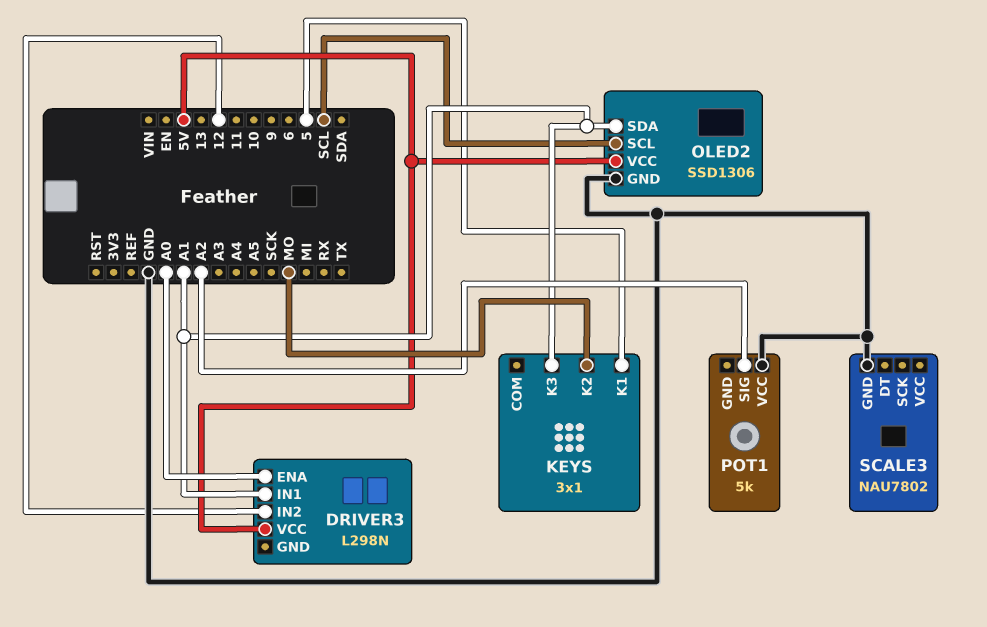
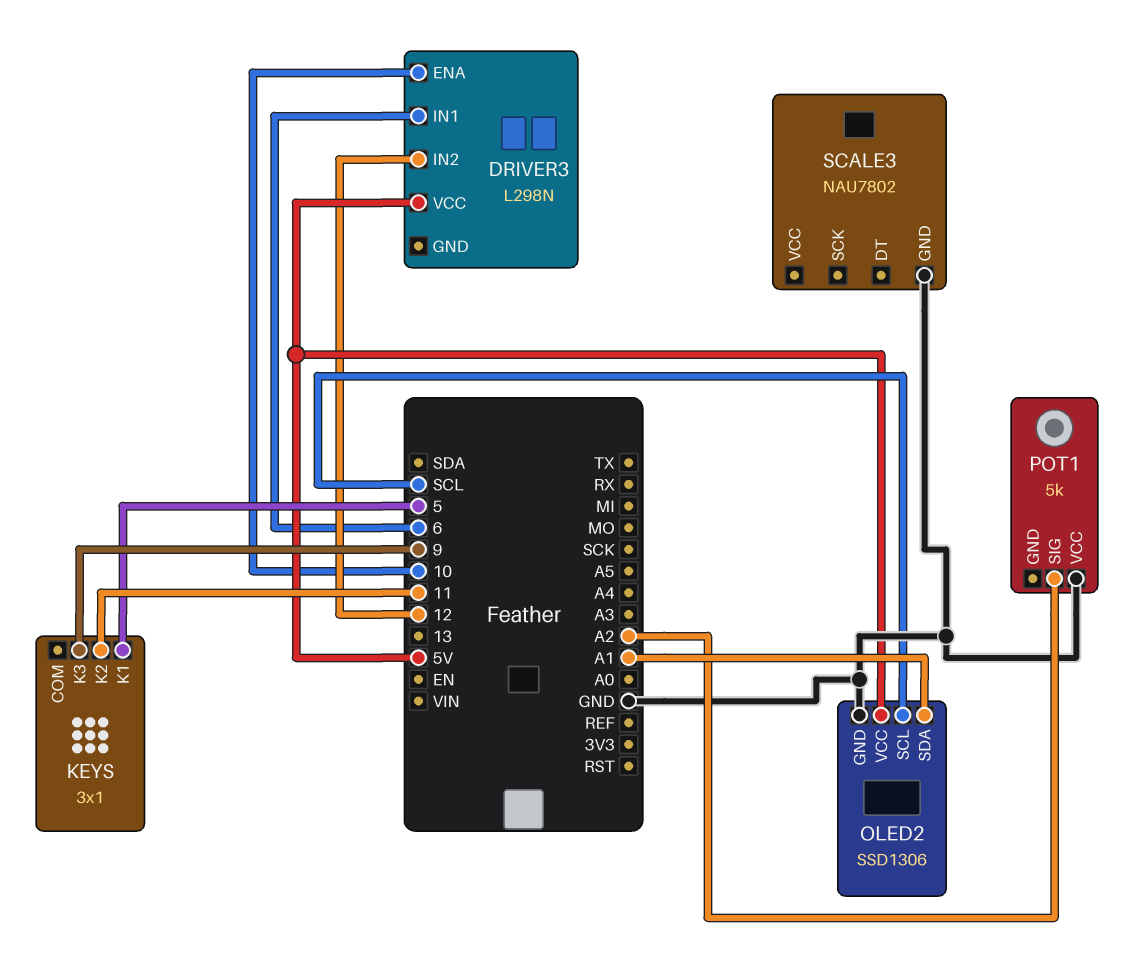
DRIVER3 pin ENA: A0 -> 10
DRIVER3 pin IN1: A1 -> 6
KEYS pin K2: MO -> 11
KEYS pin K3: A1 -> 9

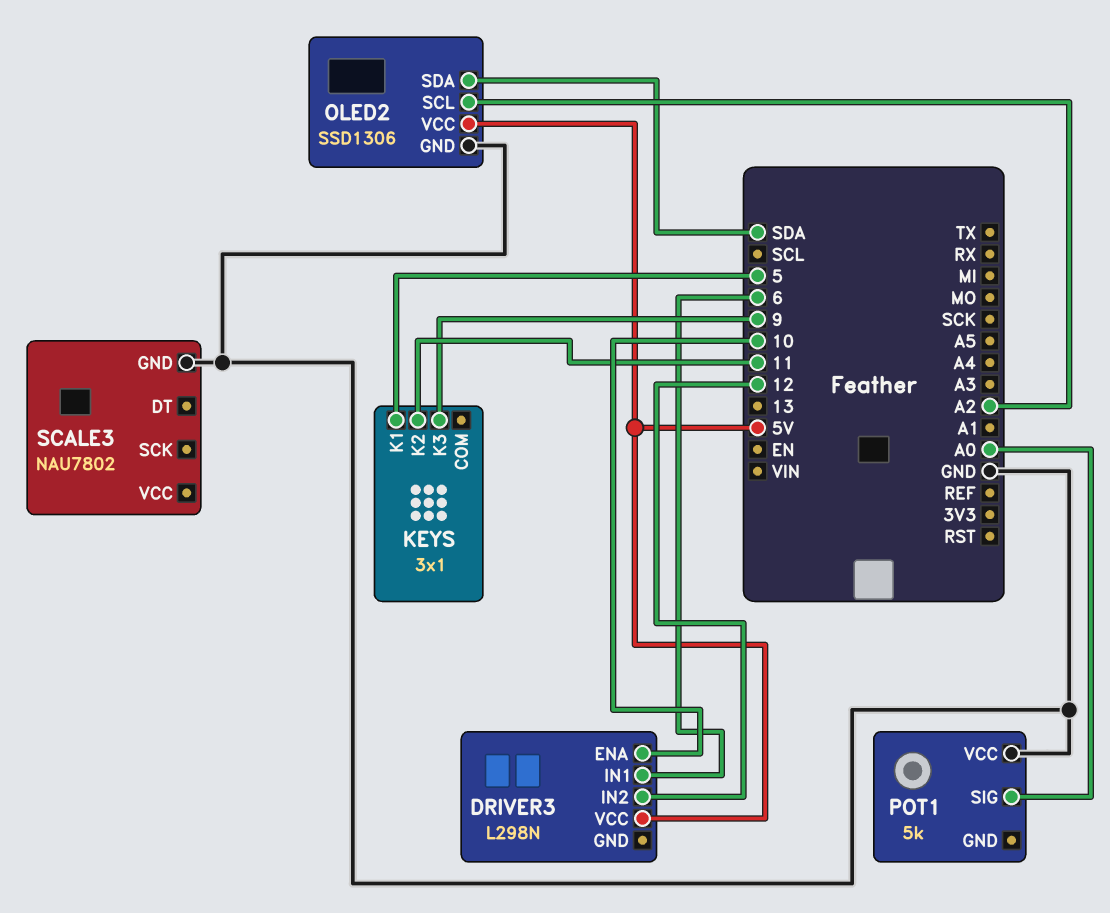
OLED2 pin SCL: SCL -> A2
OLED2 pin SDA: A1 -> SDA
POT1 pin SIG: A2 -> A0

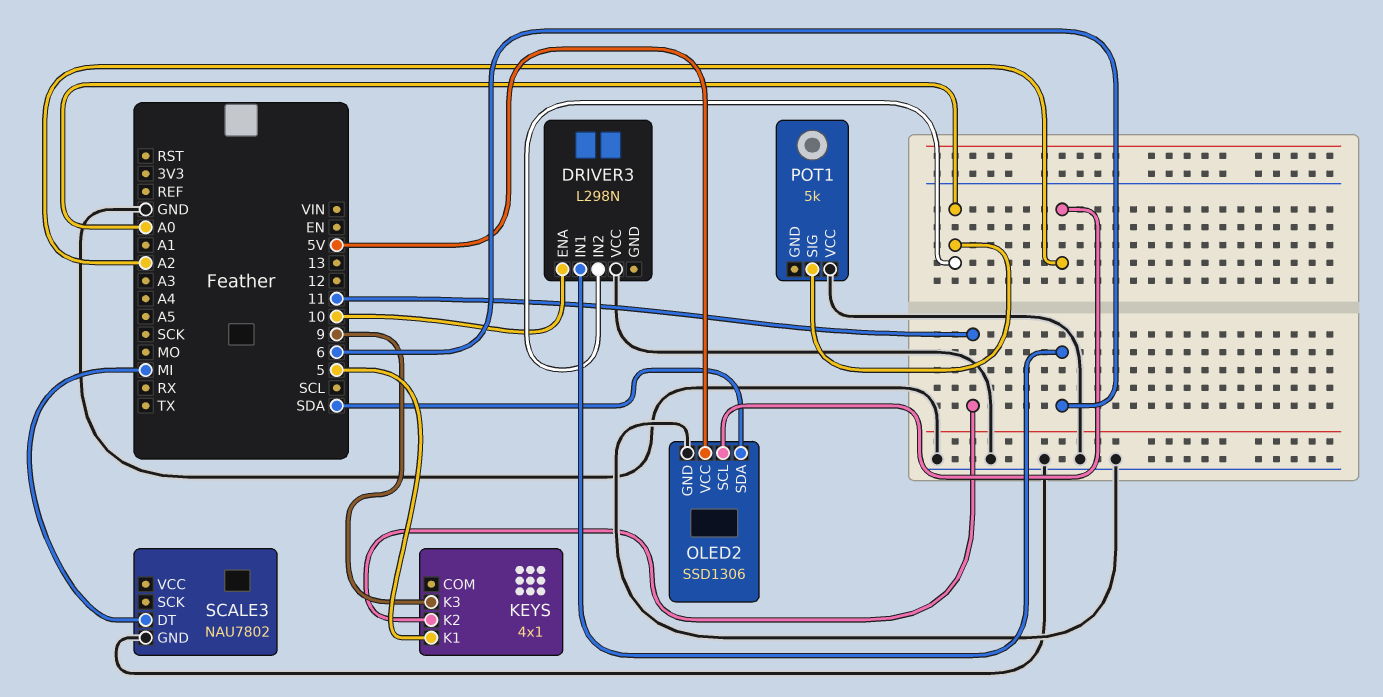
DRIVER3 pin IN2: 12 -> A0
DRIVER3 pin VCC: 5V -> GND
KEYS: 3x1 -> 4x1
SCALE3 pin DT: none -> MI

